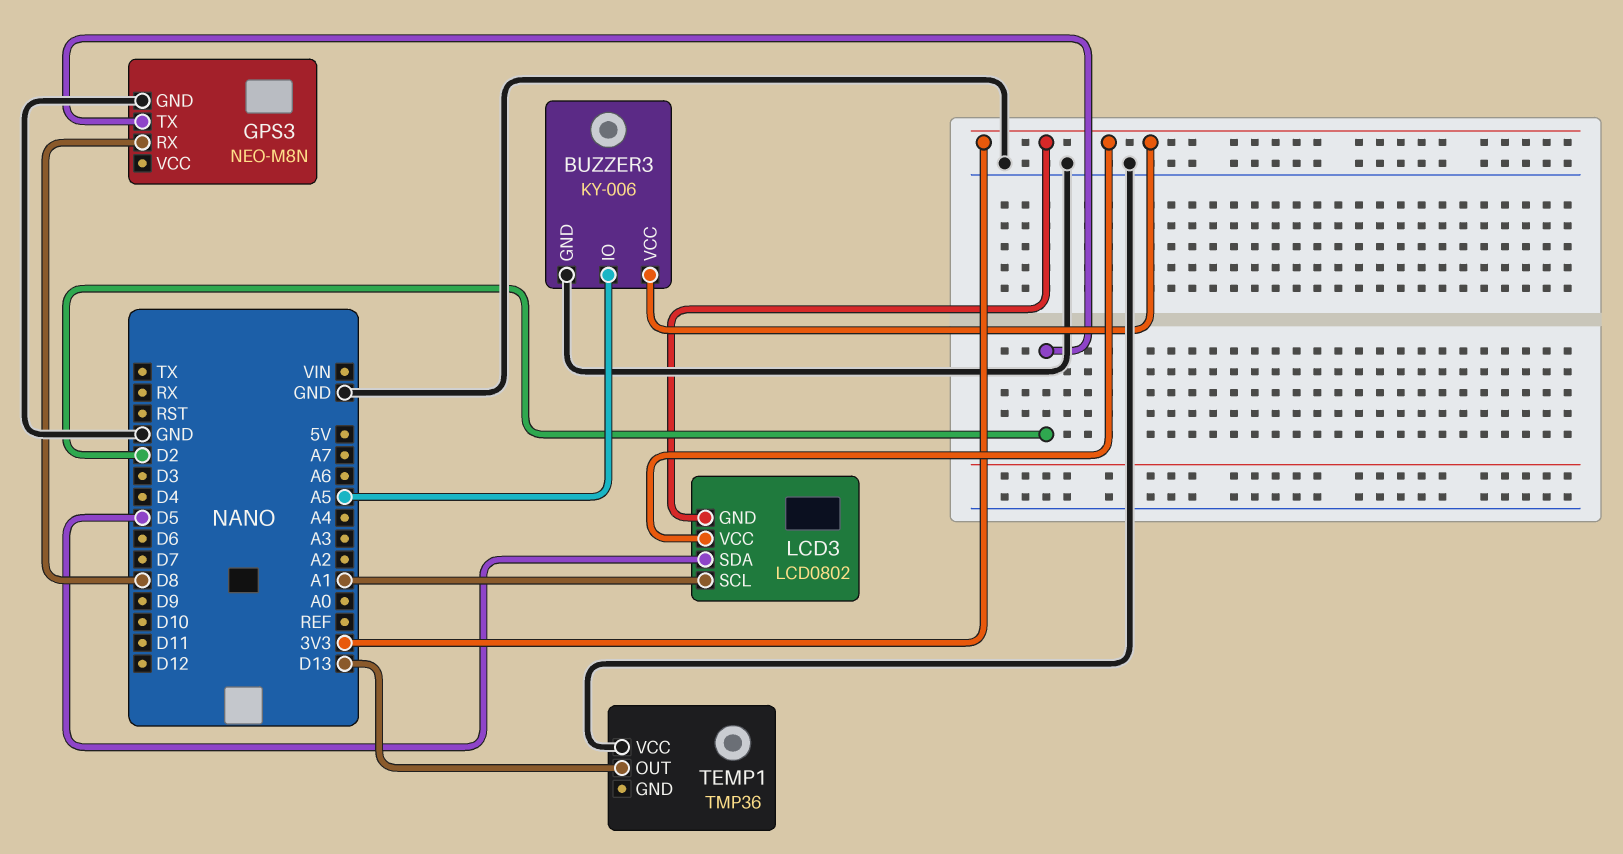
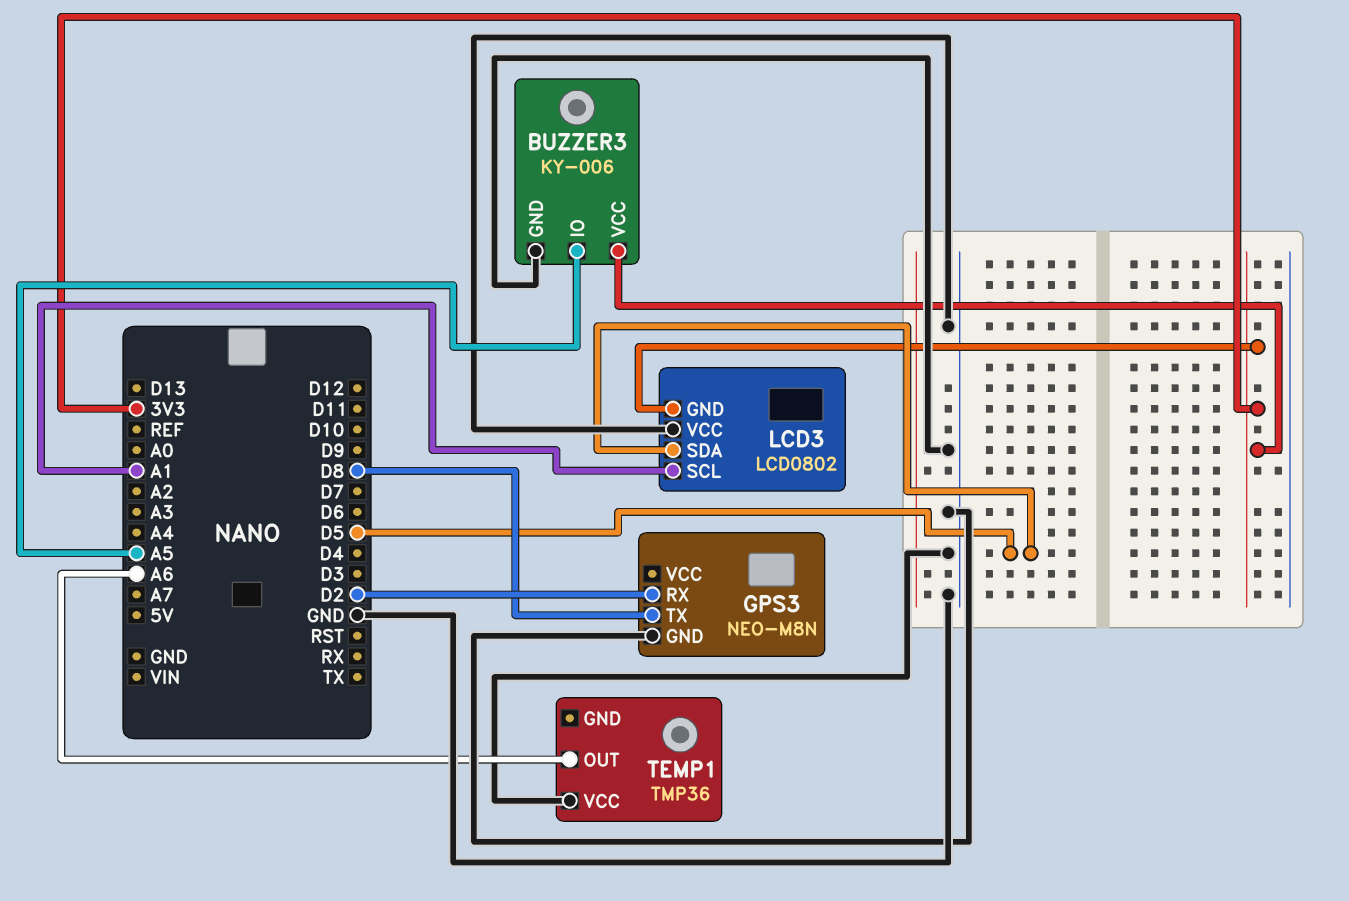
GPS3 pin RX: D8 -> D2
GPS3 pin TX: D2 -> D8
LCD3 pin VCC: 3V3 -> GND
TEMP1 pin OUT: D13 -> A6

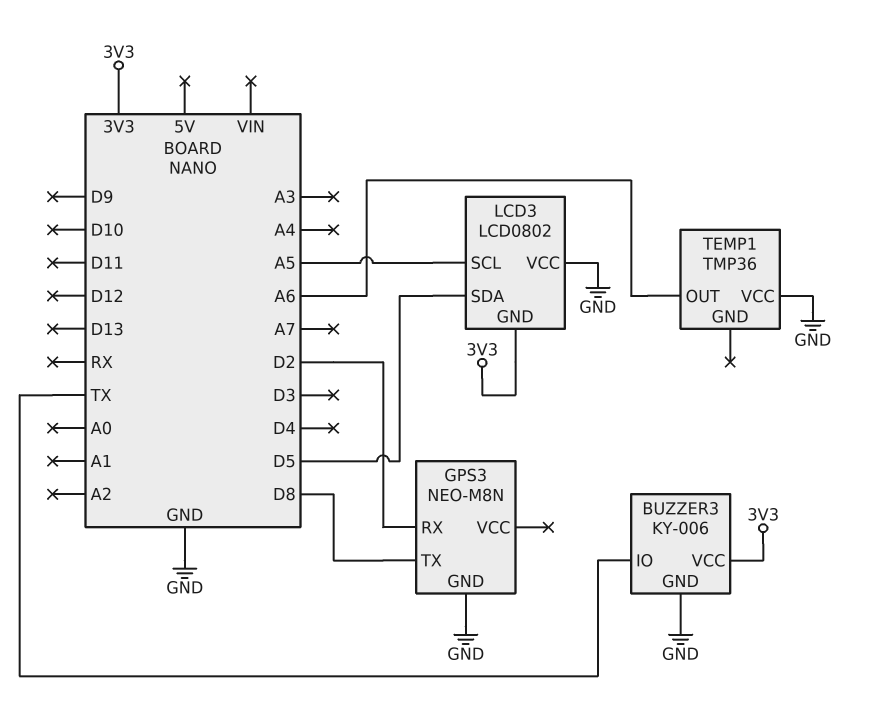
BUZZER3 pin IO: A5 -> TX
LCD3 pin SCL: A1 -> A5

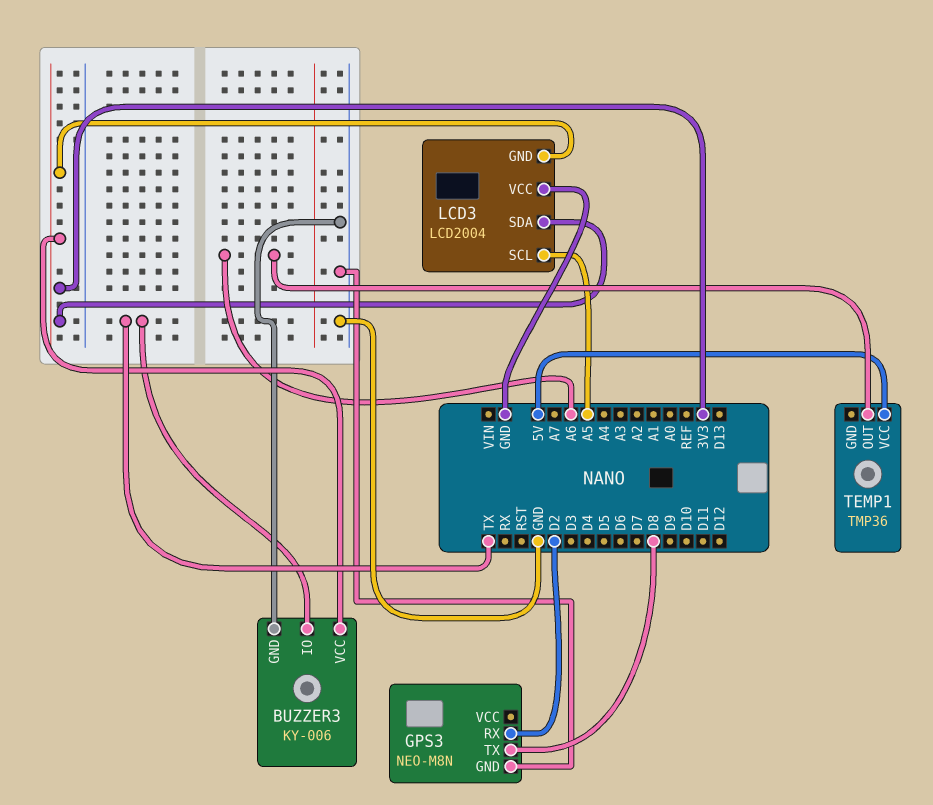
LCD3: LCD0802 -> LCD2004
LCD3 pin SDA: D5 -> 3V3
TEMP1 pin VCC: GND -> 5V

